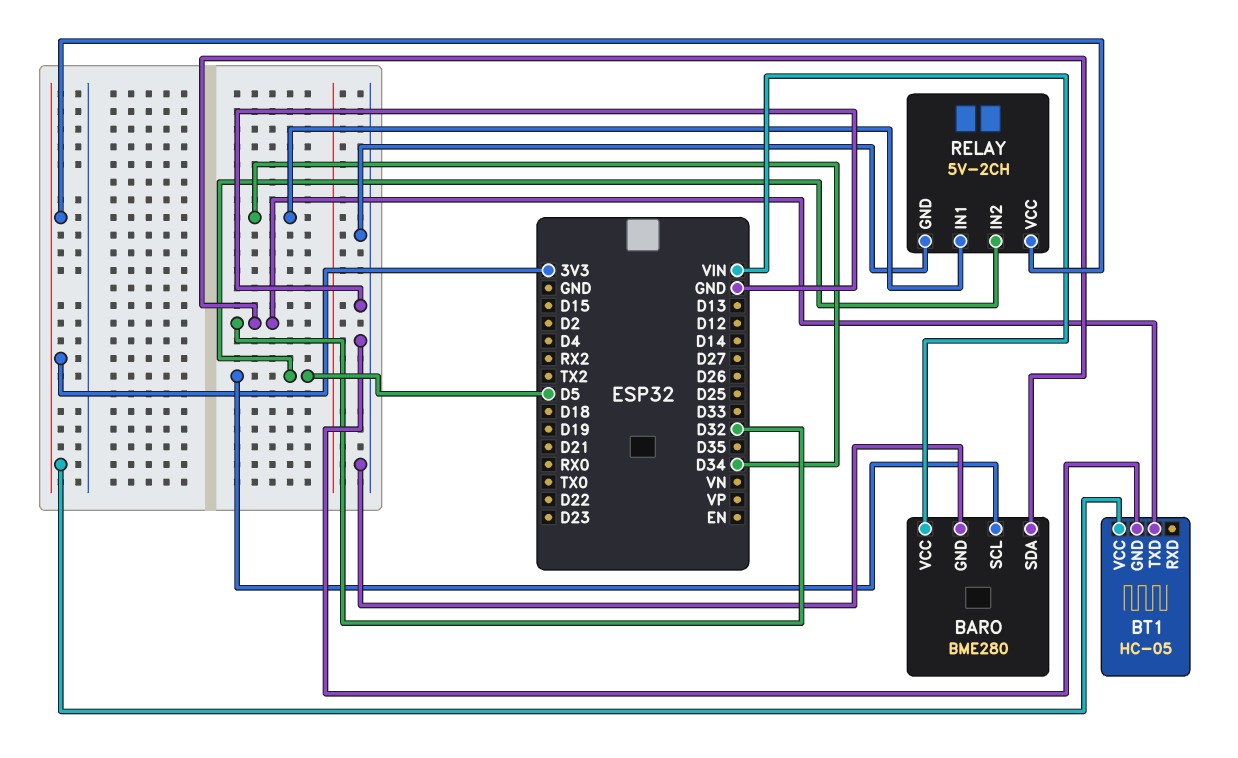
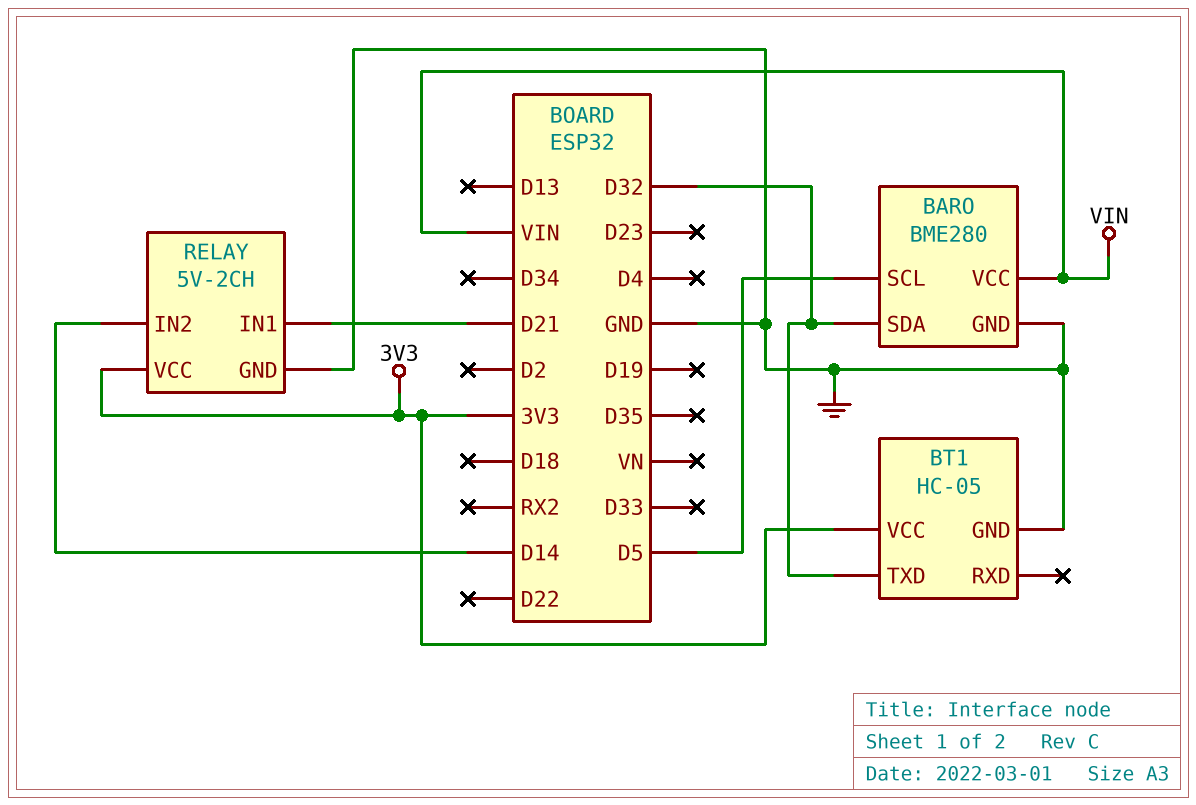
RELAY pin IN1: D34 -> D21
RELAY pin IN2: D5 -> D14

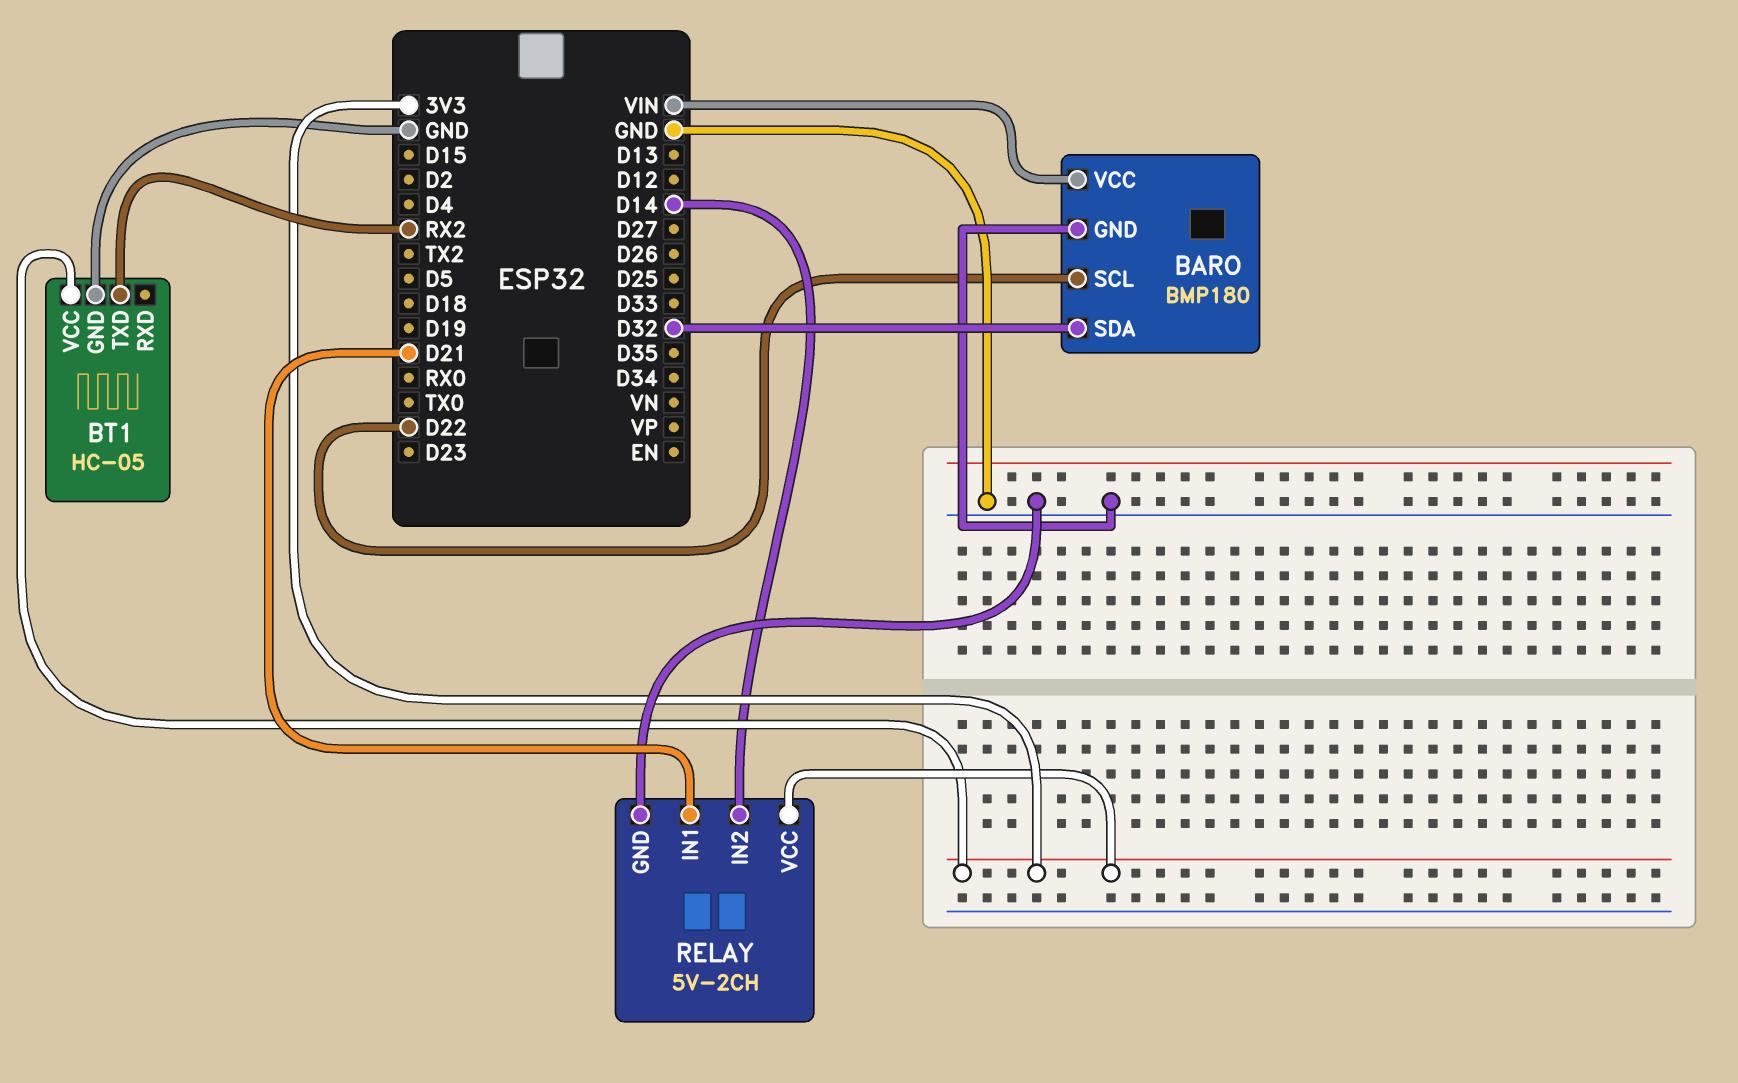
BARO: BME280 -> BMP180
BARO pin SCL: D5 -> D22
BT1 pin TXD: D32 -> RX2

